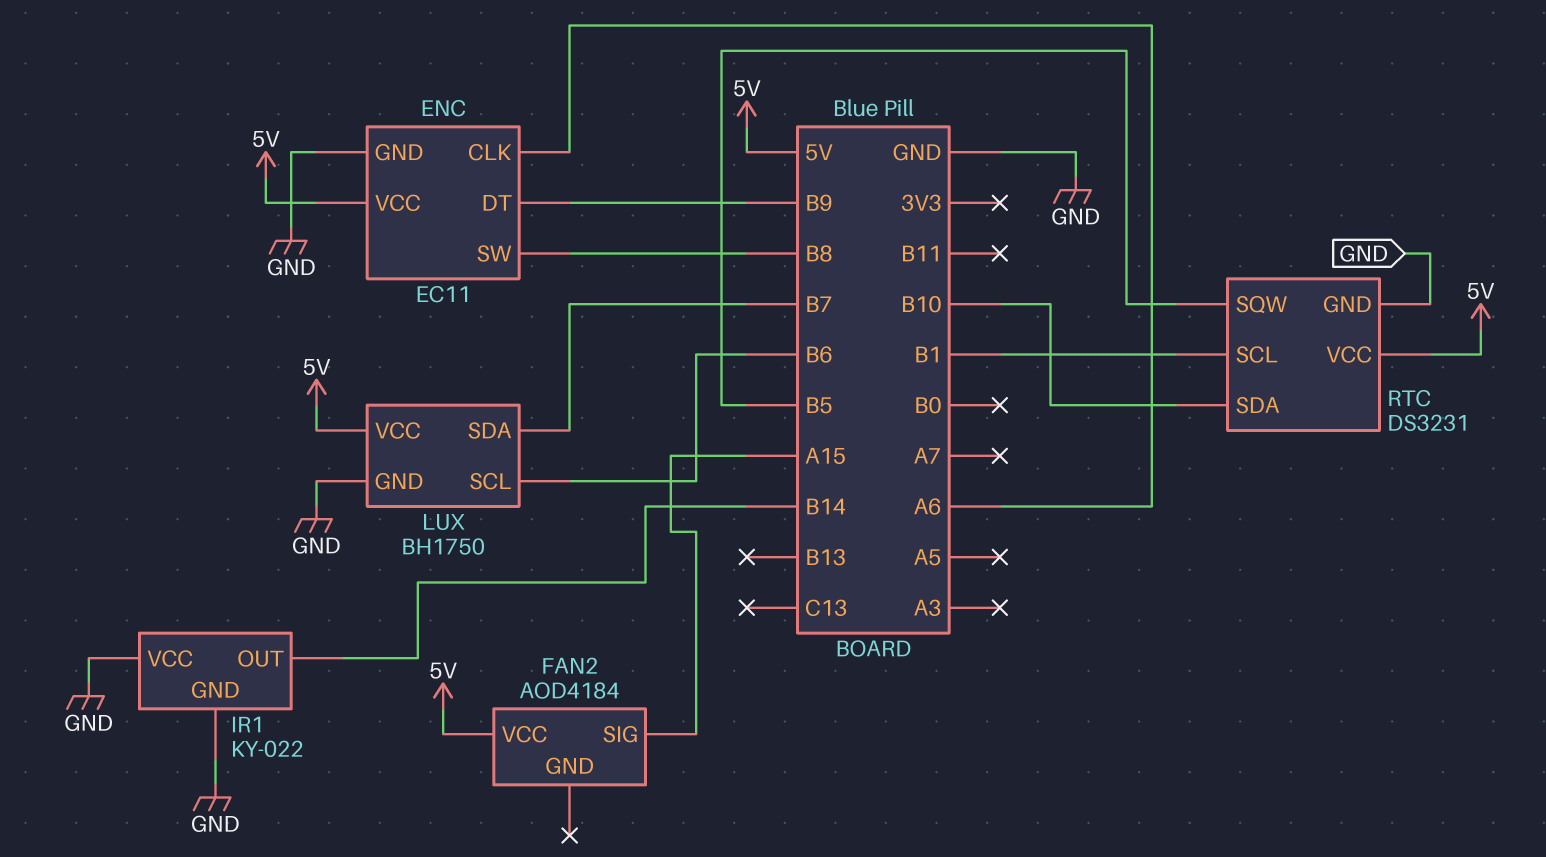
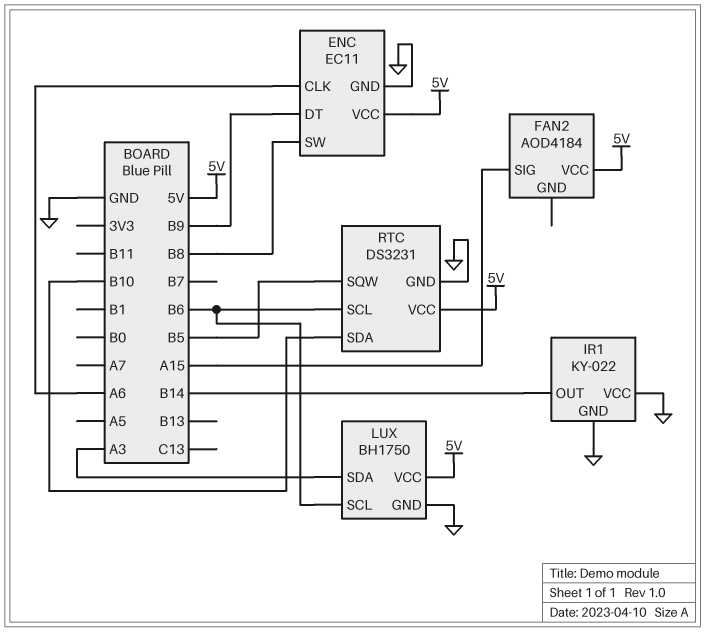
LUX pin SDA: B7 -> A3
RTC pin SCL: B1 -> B6

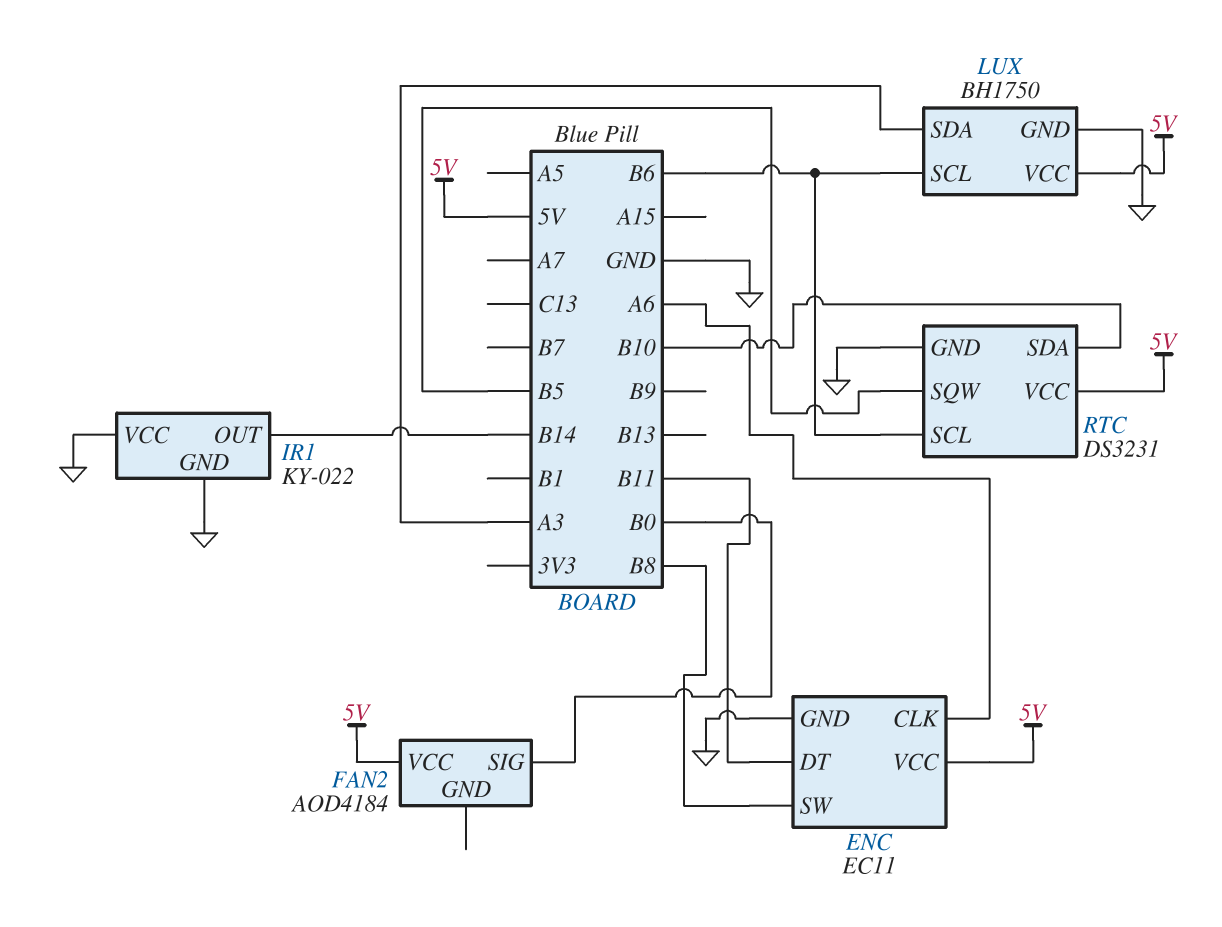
ENC pin DT: B9 -> B11
FAN2 pin SIG: A15 -> B0

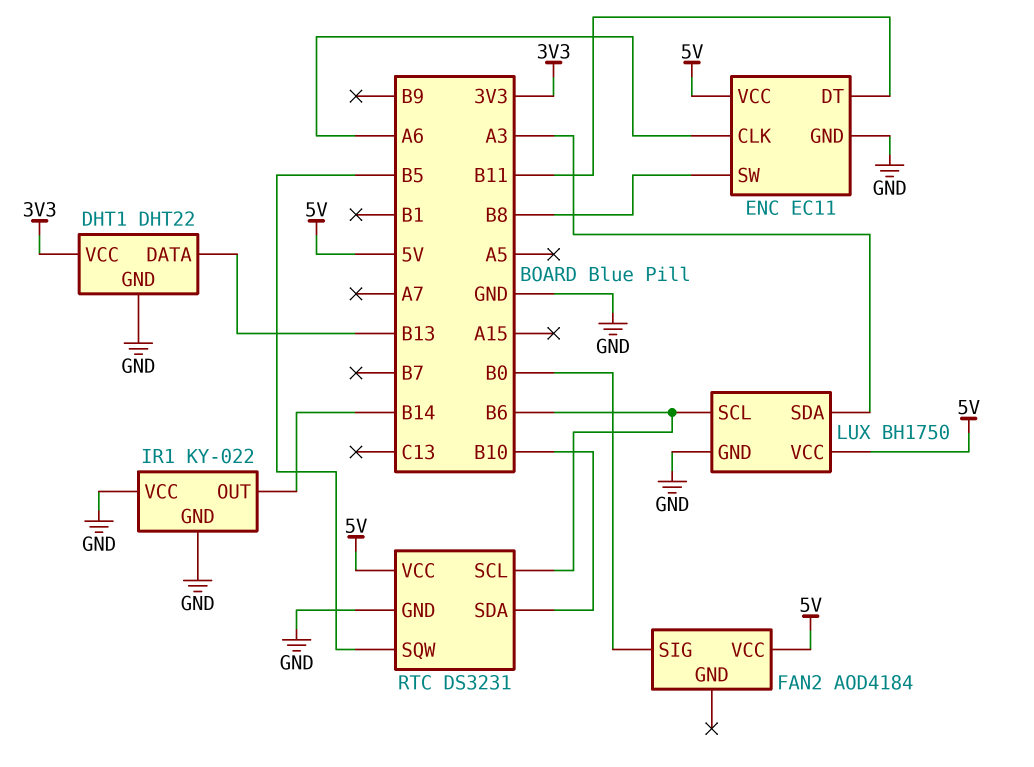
DHT1: none -> DHT22
DHT1 pin DATA: none -> B13
DHT1 pin GND: none -> GND
DHT1 pin VCC: none -> 3V3

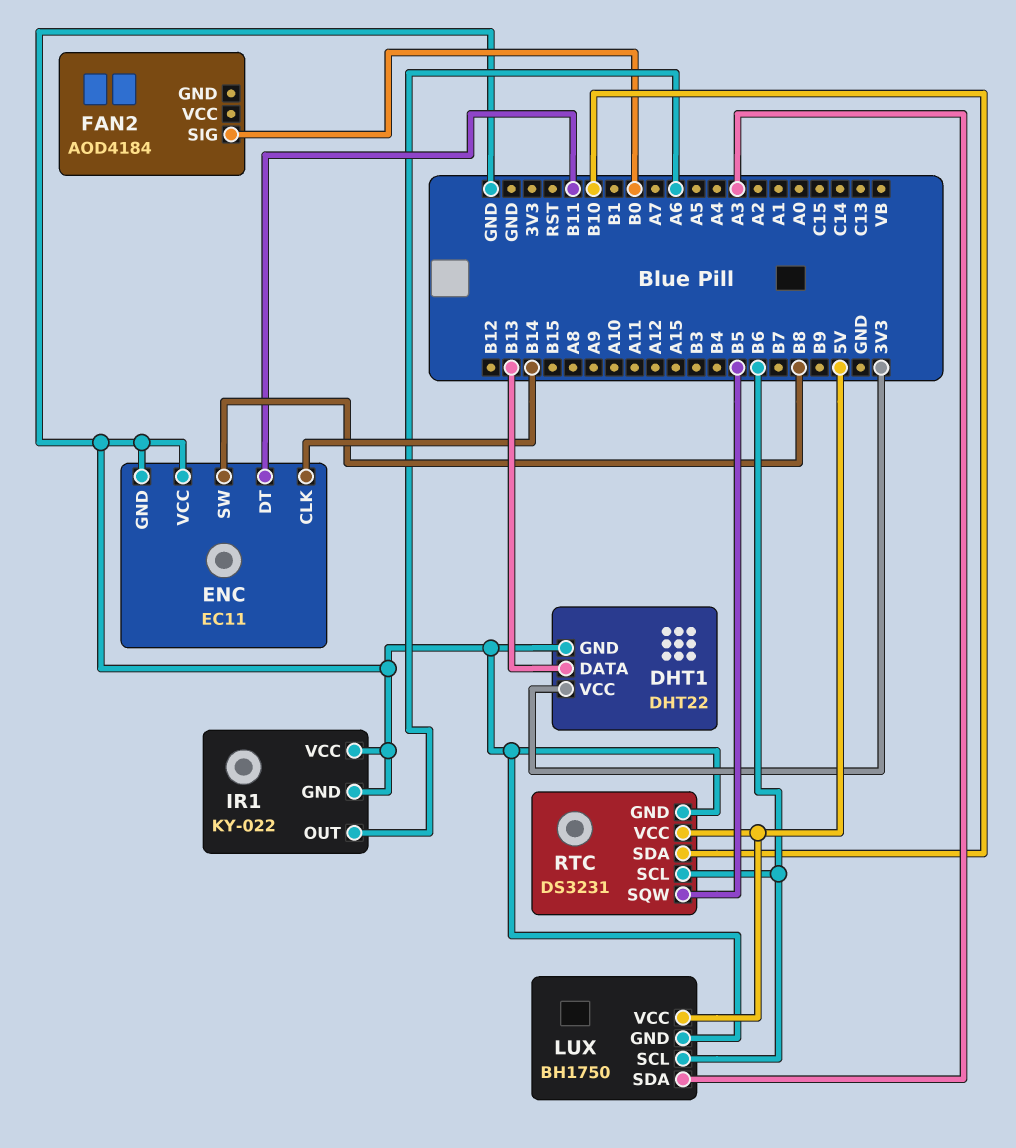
ENC pin CLK: A6 -> B14
ENC pin VCC: 5V -> GND
FAN2 pin VCC: 5V -> none
IR1 pin OUT: B14 -> A6

